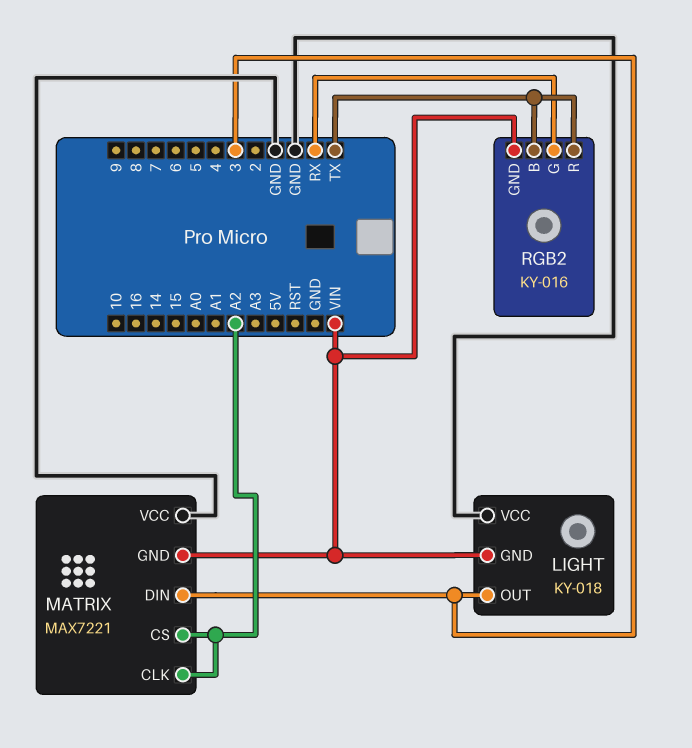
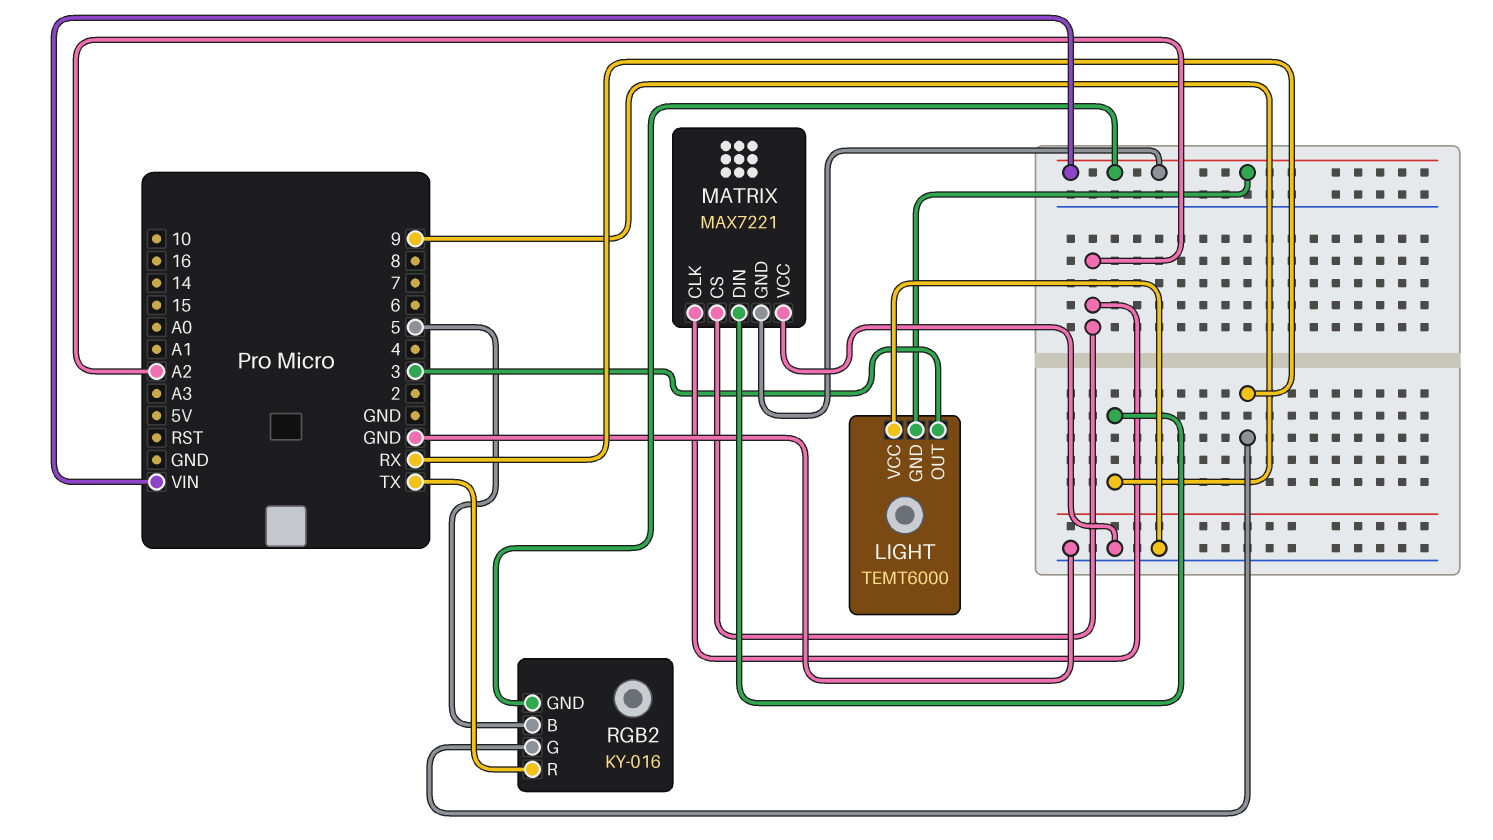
LIGHT: KY-018 -> TEMT6000
MATRIX pin DIN: 3 -> 9
RGB2 pin B: TX -> 5

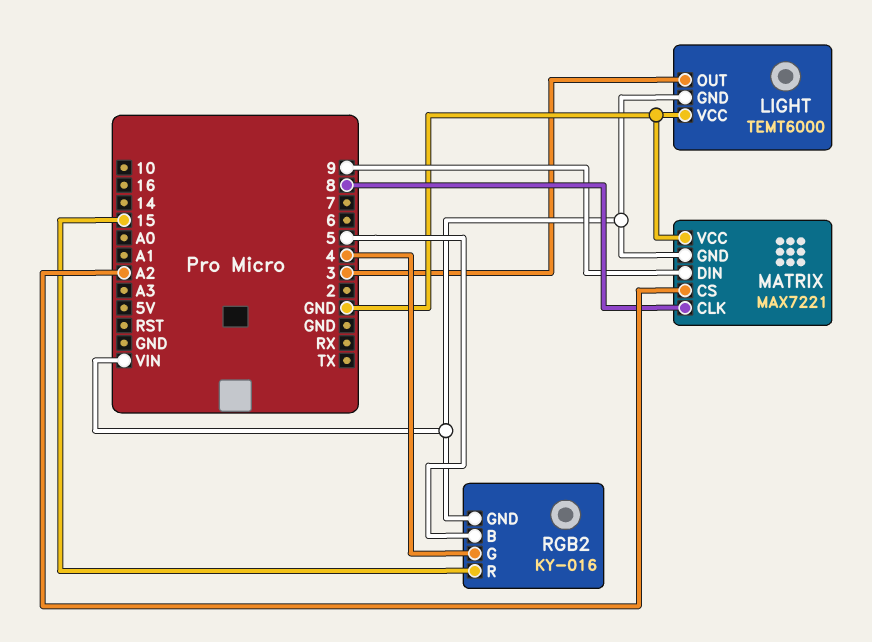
MATRIX pin CLK: A2 -> 8
RGB2 pin G: RX -> 4
RGB2 pin R: TX -> 15

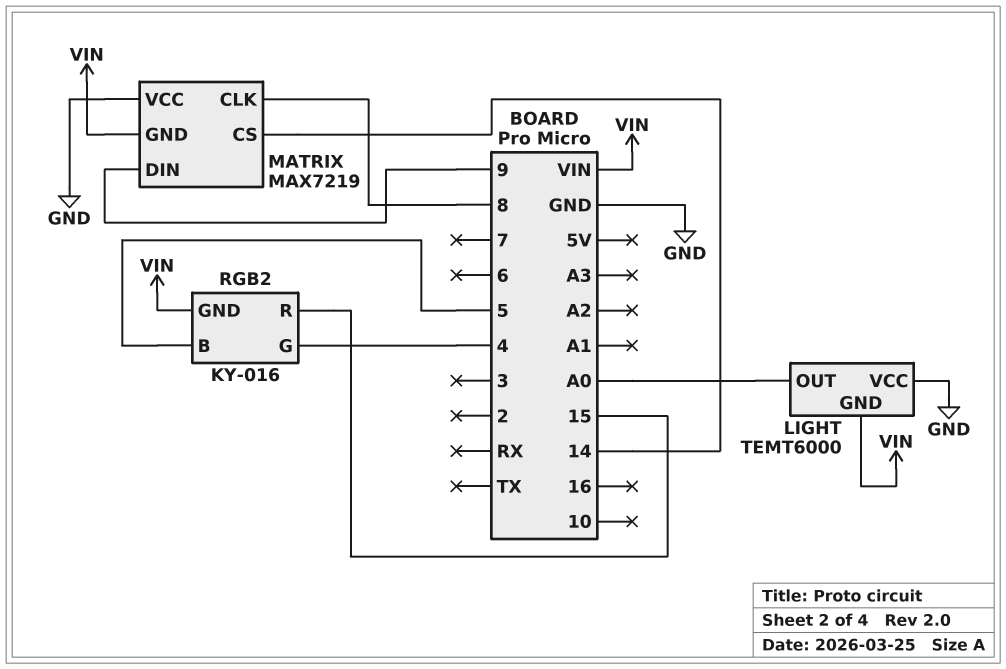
LIGHT pin OUT: 3 -> A0
MATRIX: MAX7221 -> MAX7219
MATRIX pin CS: A2 -> 14

